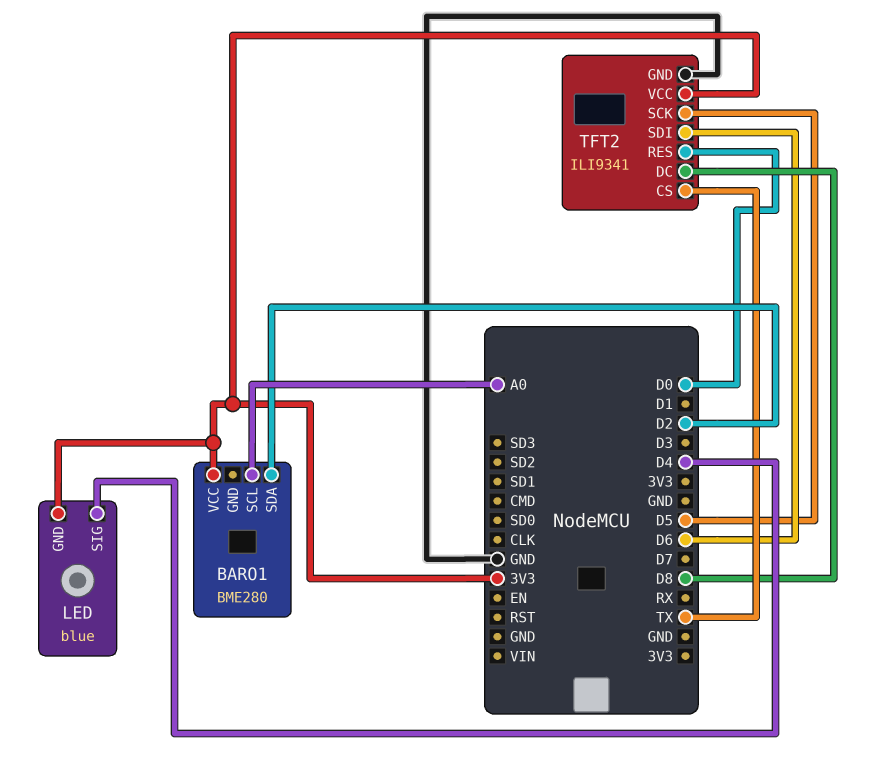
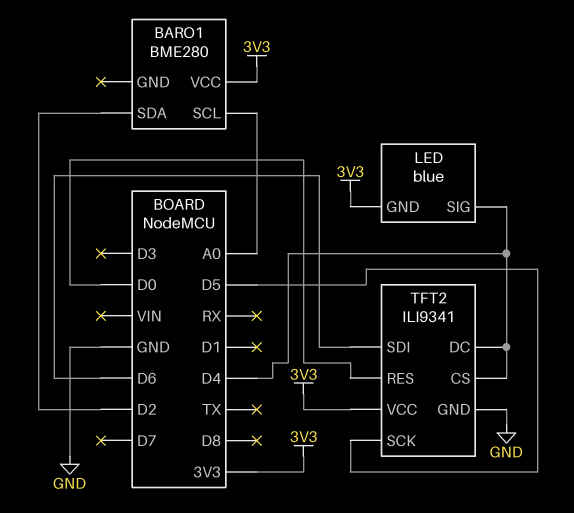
TFT2 pin CS: TX -> D4
TFT2 pin DC: D8 -> D4

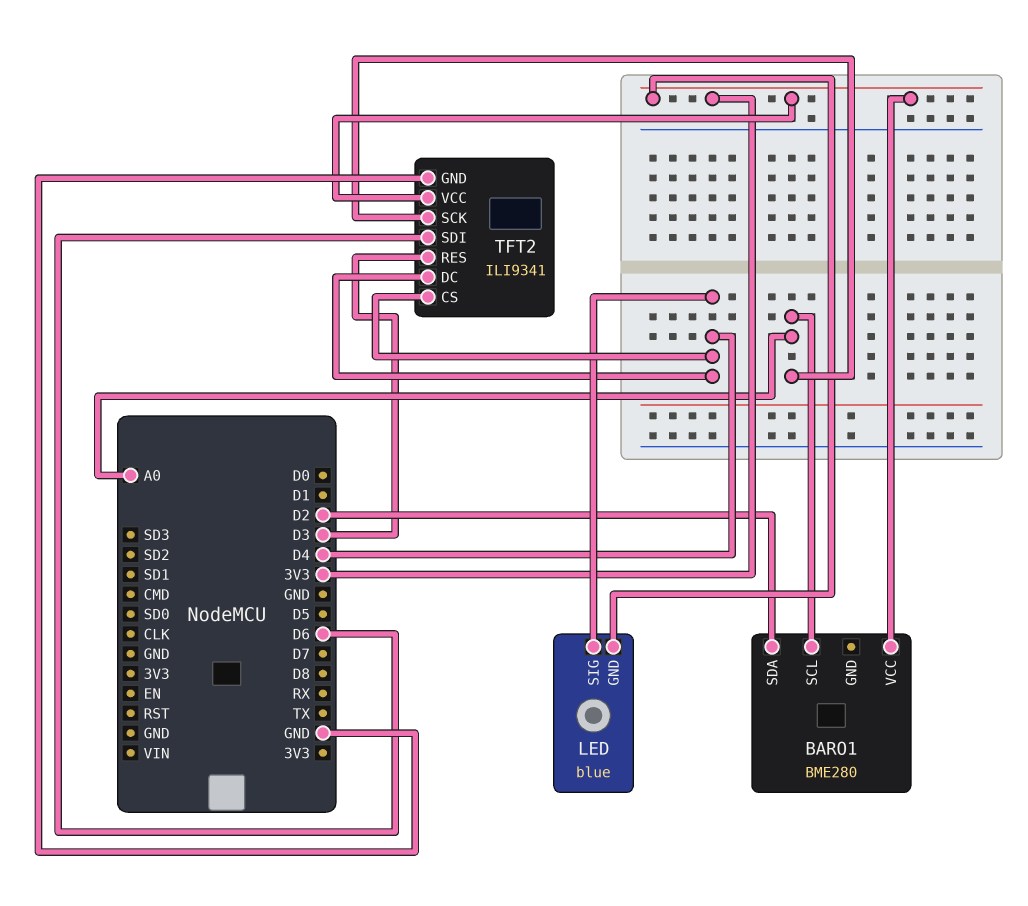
TFT2 pin RES: D0 -> D3
TFT2 pin SCK: D5 -> A0

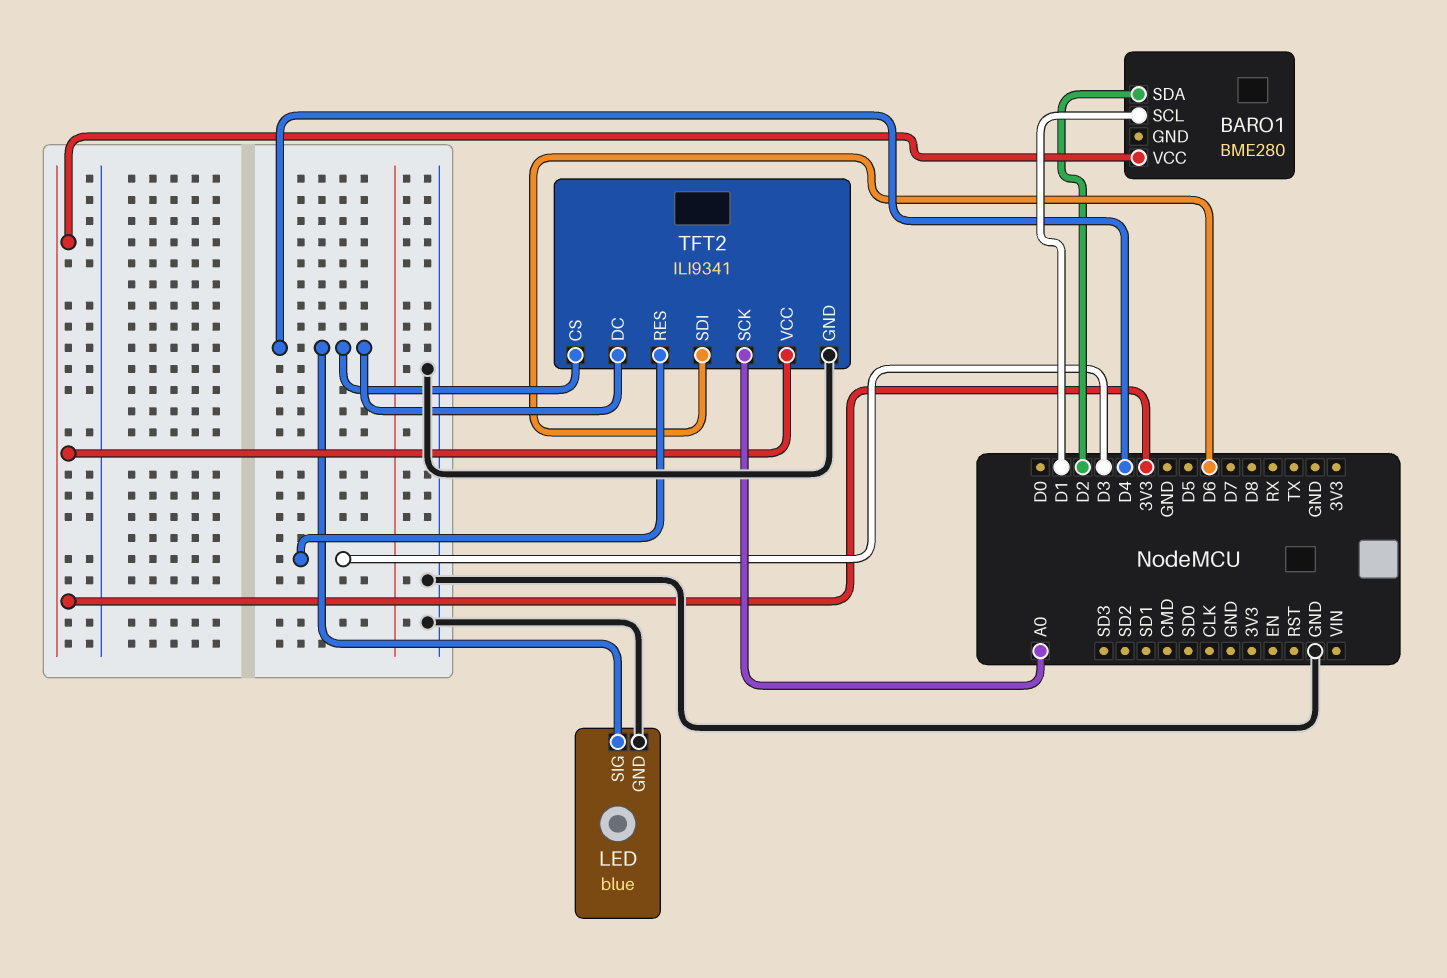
BARO1 pin SCL: A0 -> D1
LED pin GND: 3V3 -> GND

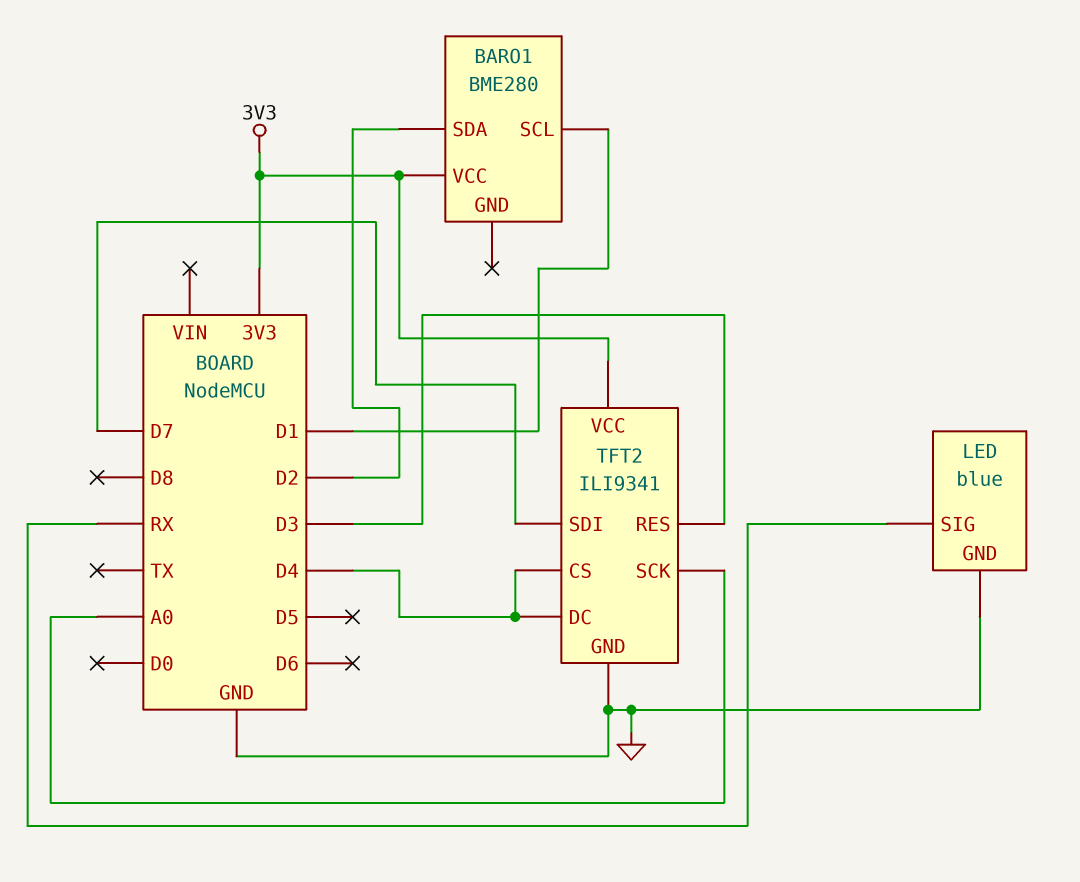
LED pin SIG: D4 -> RX
TFT2 pin SDI: D6 -> D7

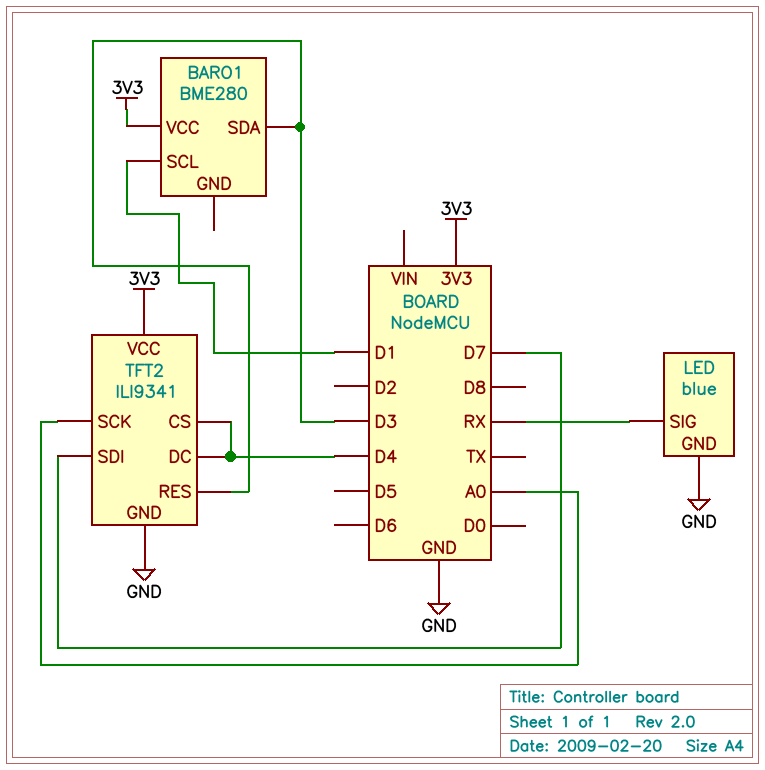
BARO1 pin SDA: D2 -> D3

